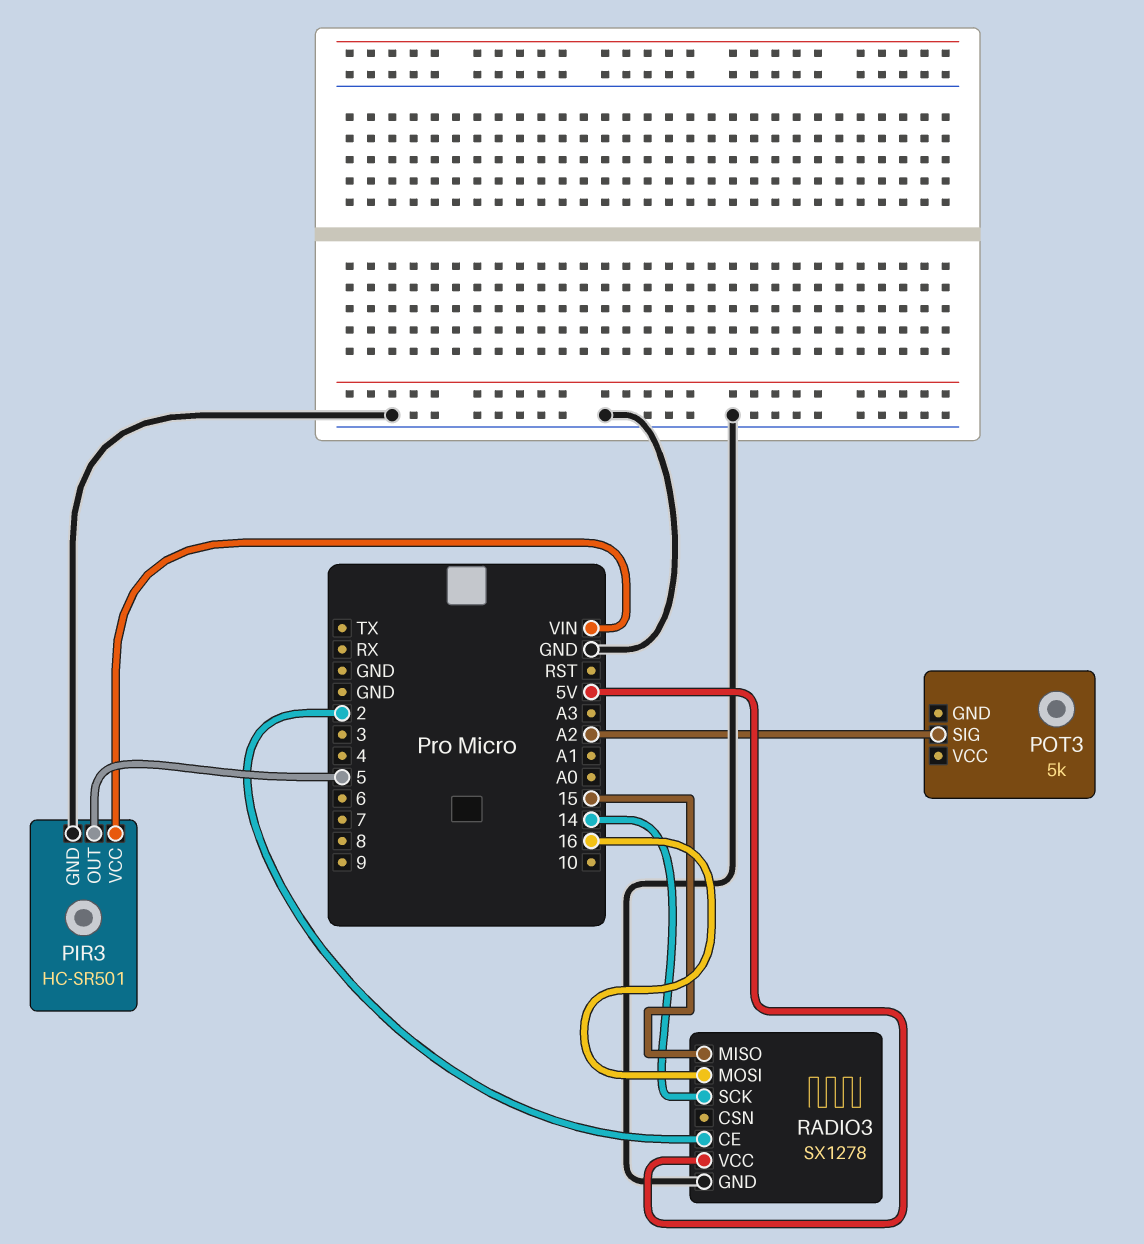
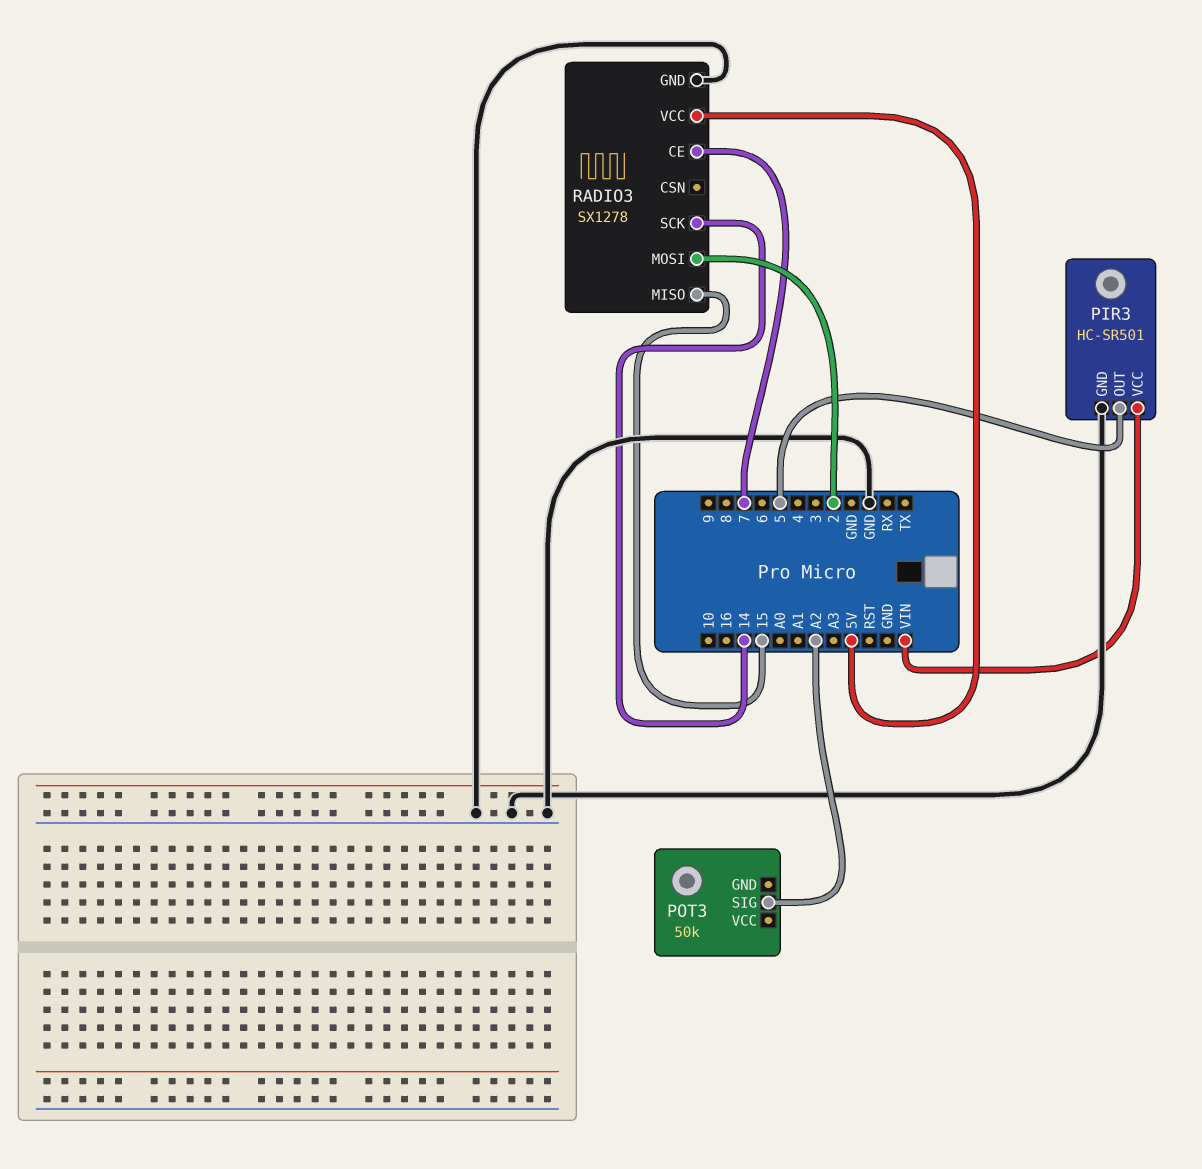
POT3: 5k -> 50k
RADIO3 pin CE: 2 -> 7
RADIO3 pin MOSI: 16 -> 2

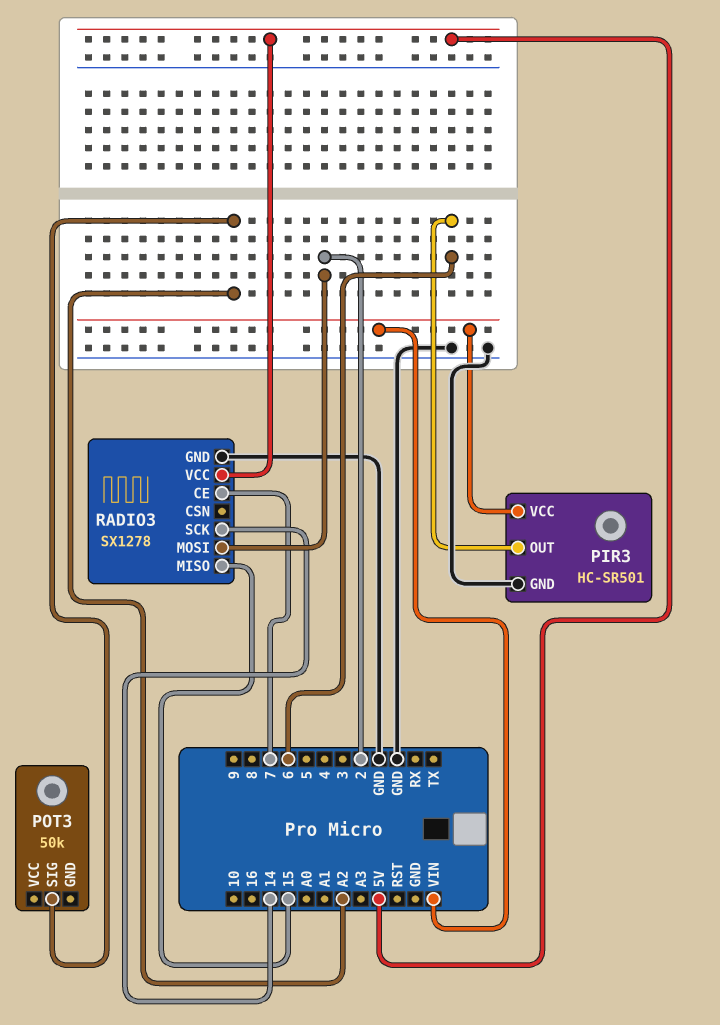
PIR3 pin OUT: 5 -> 6

